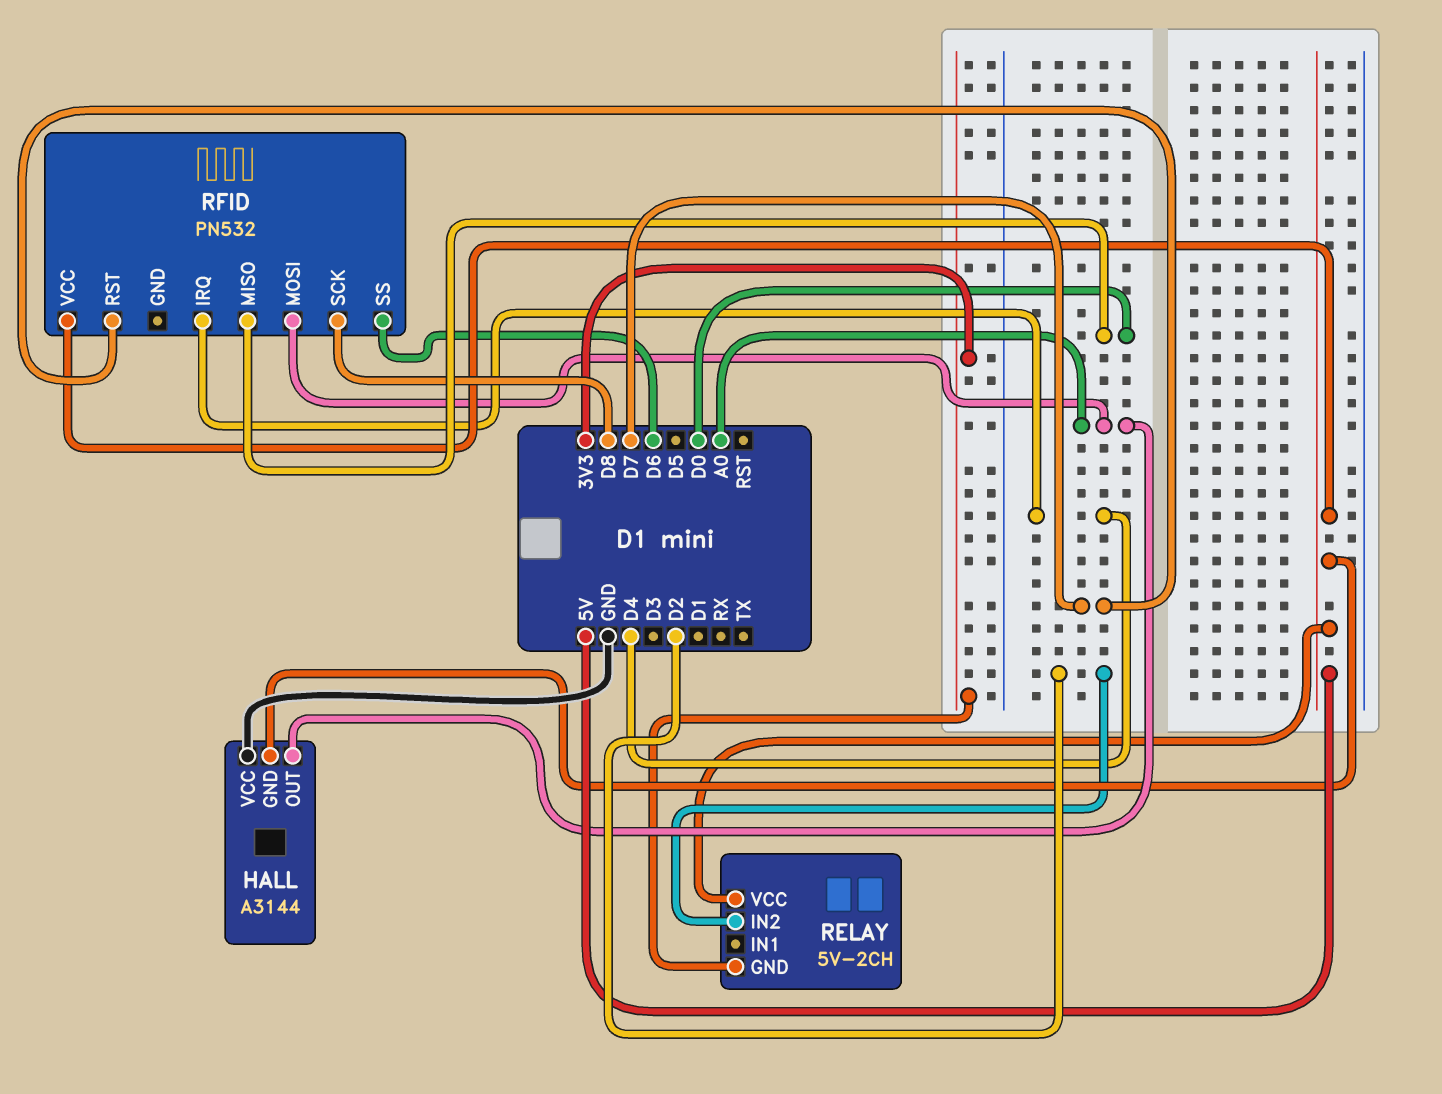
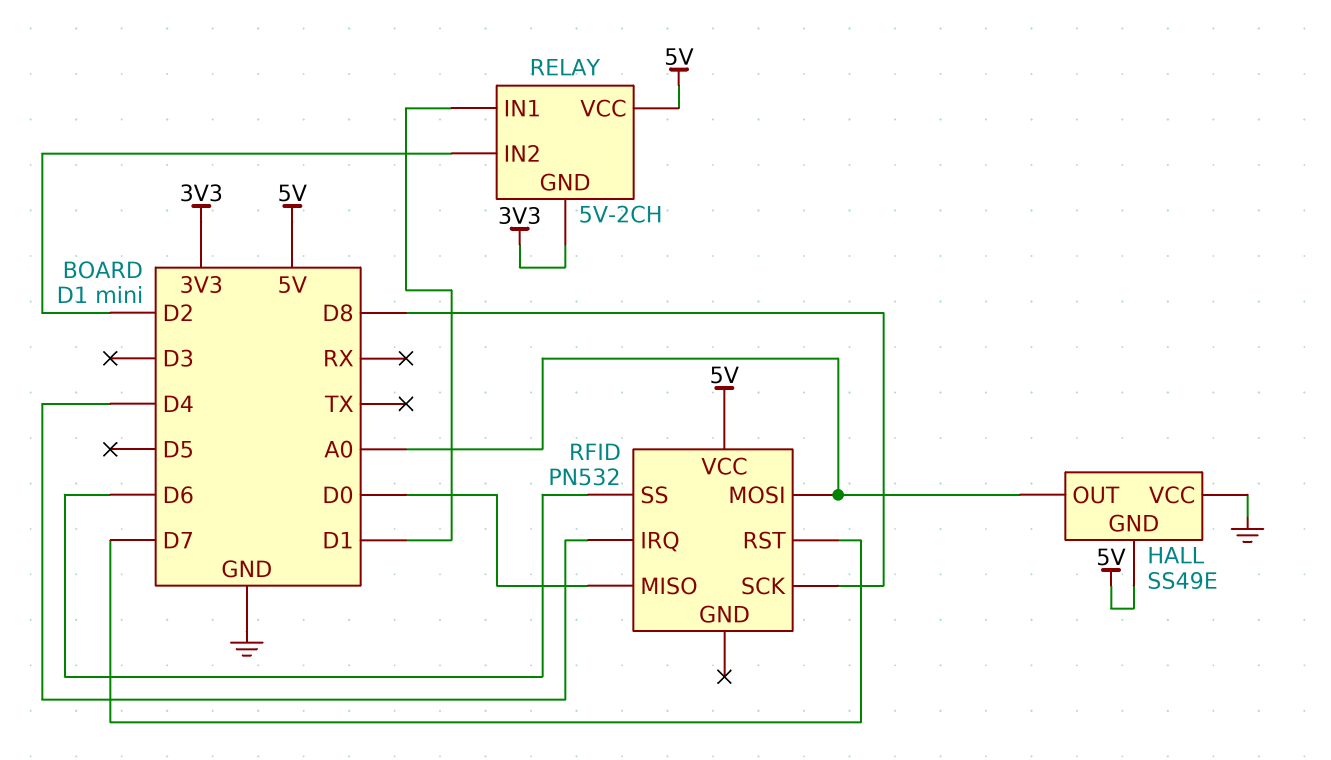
HALL: A3144 -> SS49E
RELAY pin IN1: none -> D1

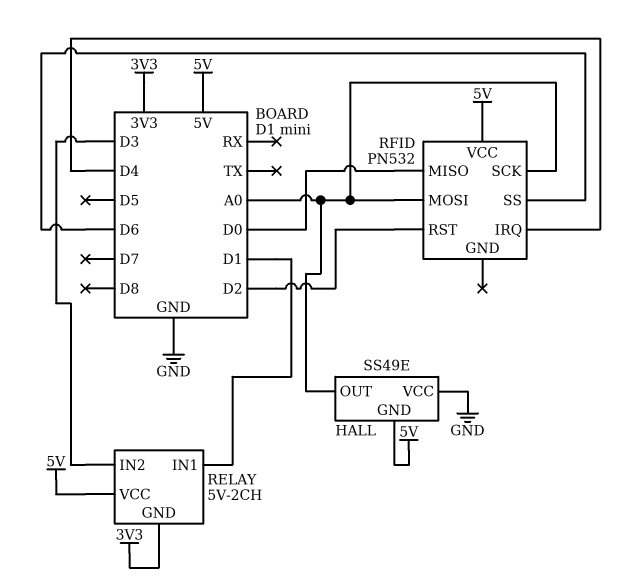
RELAY pin IN2: D2 -> D3
RFID pin RST: D7 -> D2
RFID pin SCK: D8 -> A0

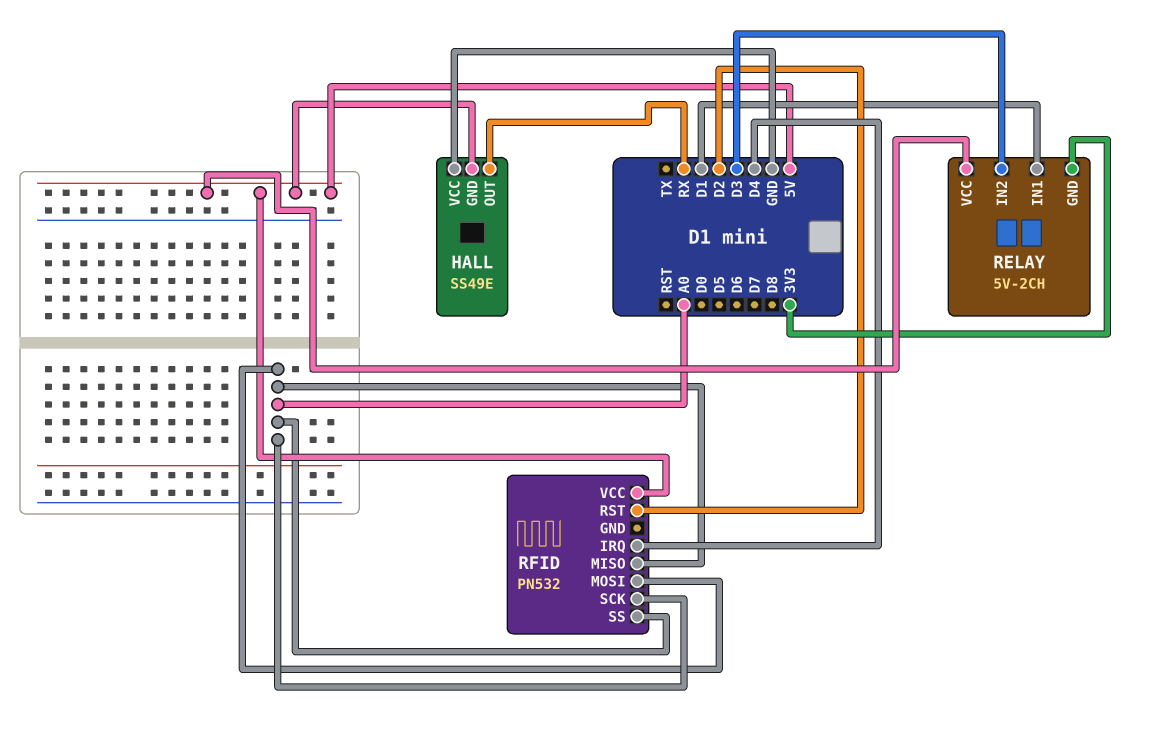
HALL pin OUT: A0 -> RX
RFID pin MISO: D0 -> A0
RFID pin SS: D6 -> A0

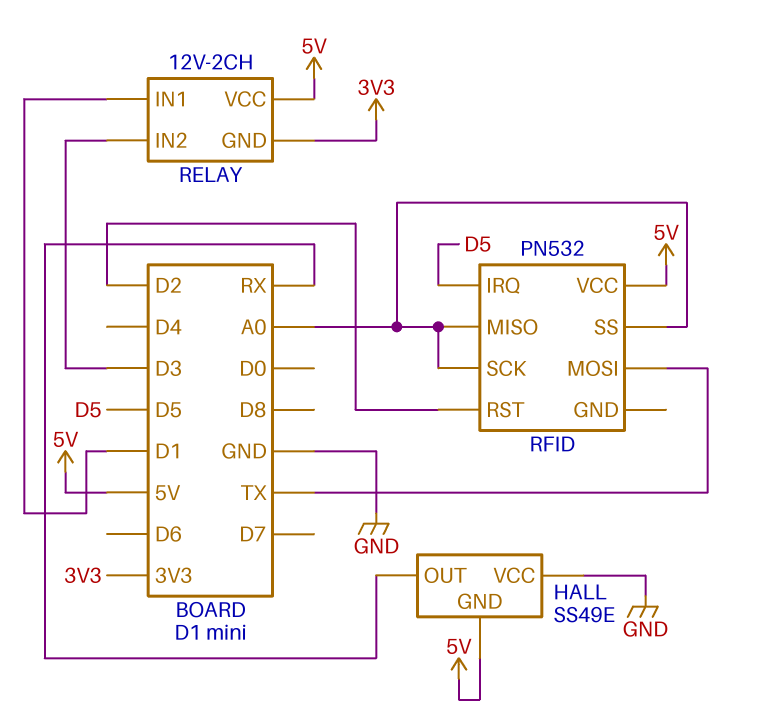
RELAY: 5V-2CH -> 12V-2CH
RFID pin IRQ: D4 -> D5
RFID pin MOSI: A0 -> TX

